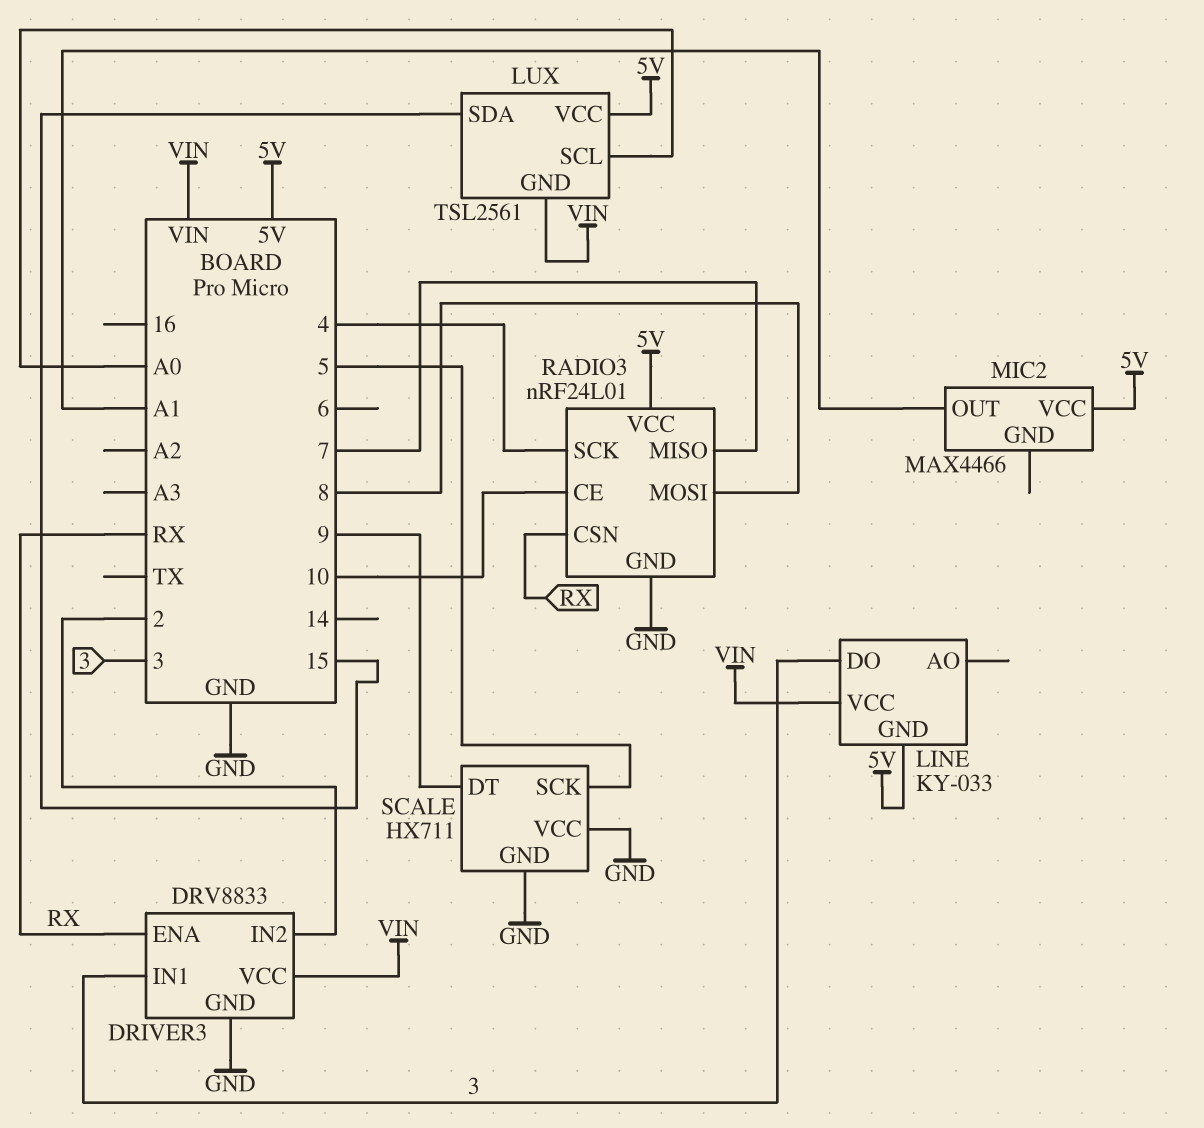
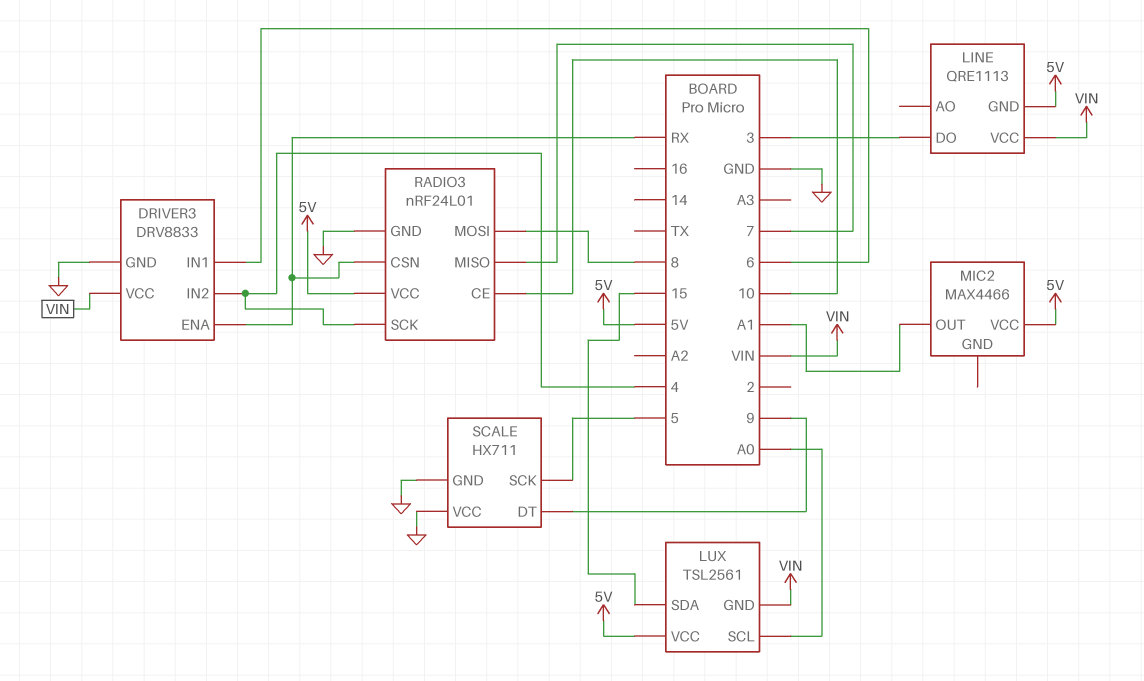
DRIVER3 pin IN1: 3 -> 6
DRIVER3 pin IN2: 2 -> 4
LINE: KY-033 -> QRE1113

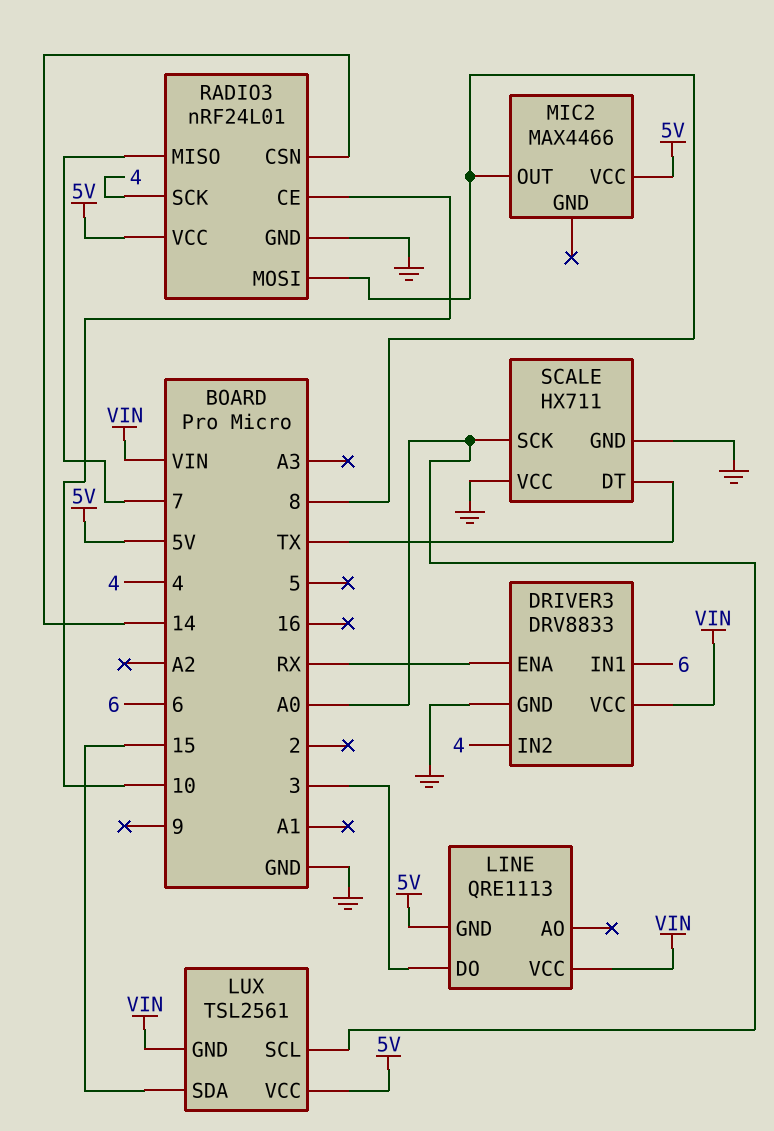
MIC2 pin OUT: A1 -> 8
RADIO3 pin CSN: RX -> 14
SCALE pin DT: 9 -> TX
SCALE pin SCK: 5 -> A0

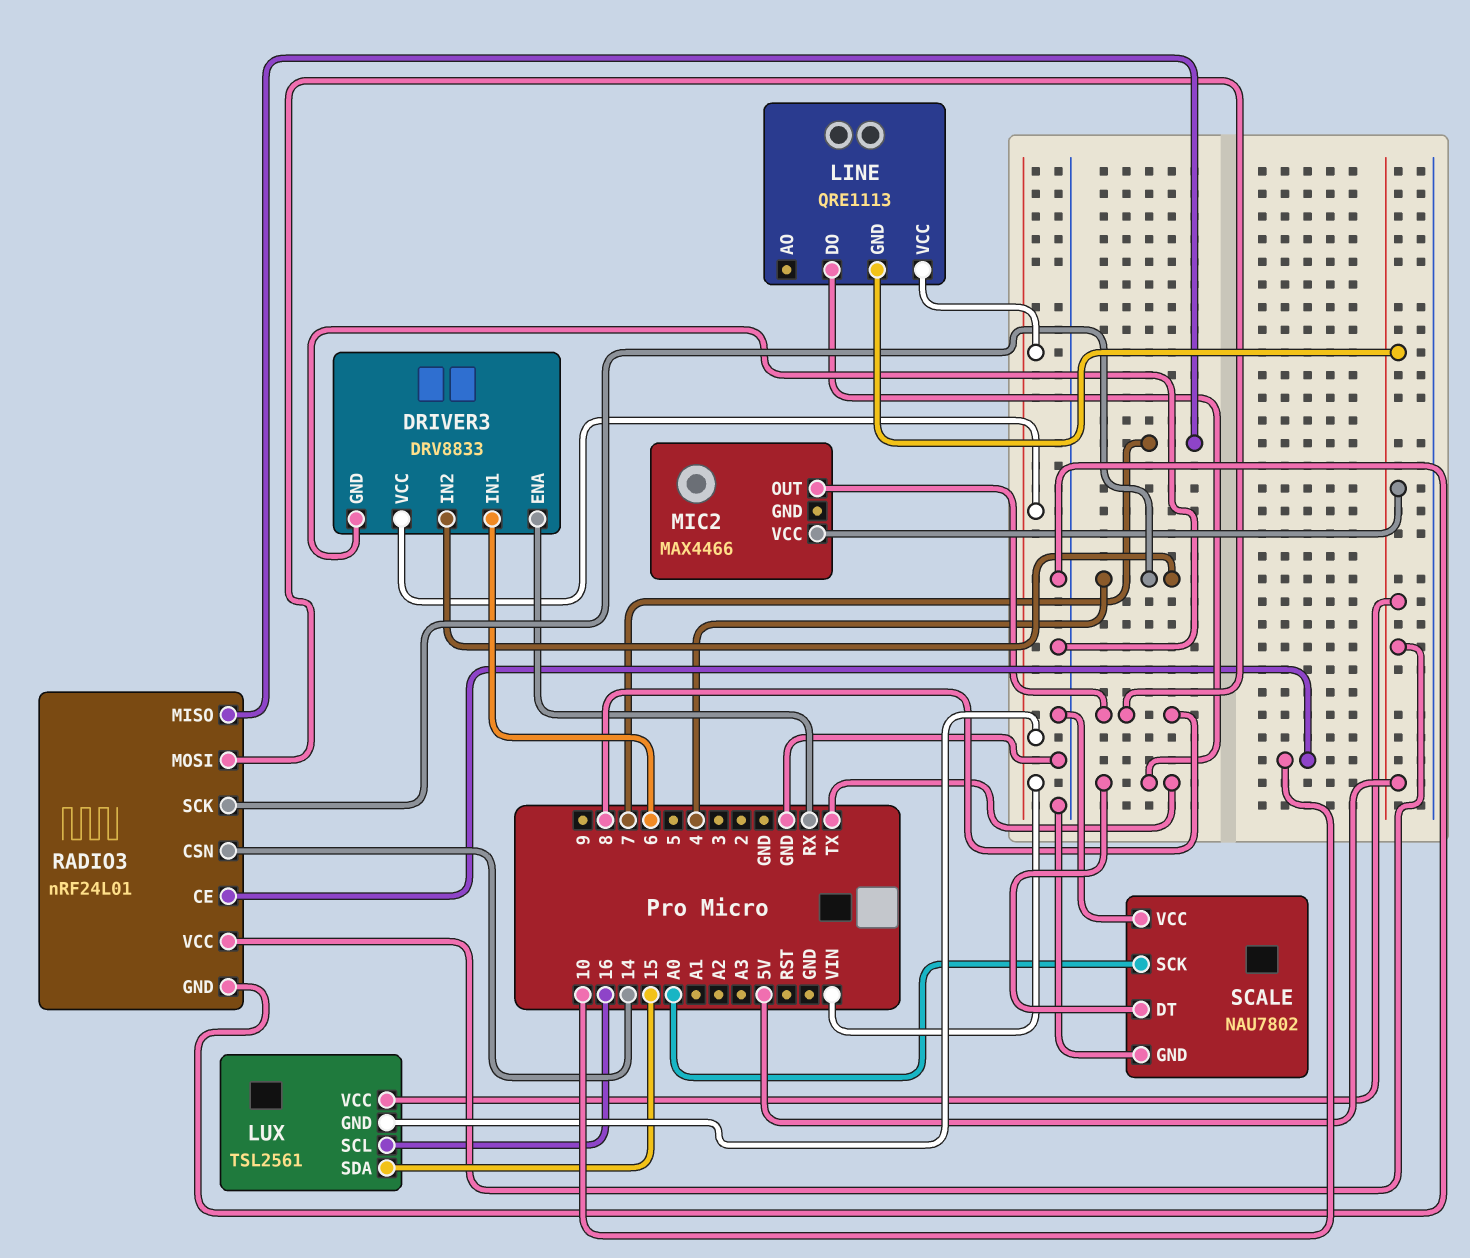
LINE pin DO: 3 -> TX
LUX pin SCL: A0 -> 16
SCALE: HX711 -> NAU7802

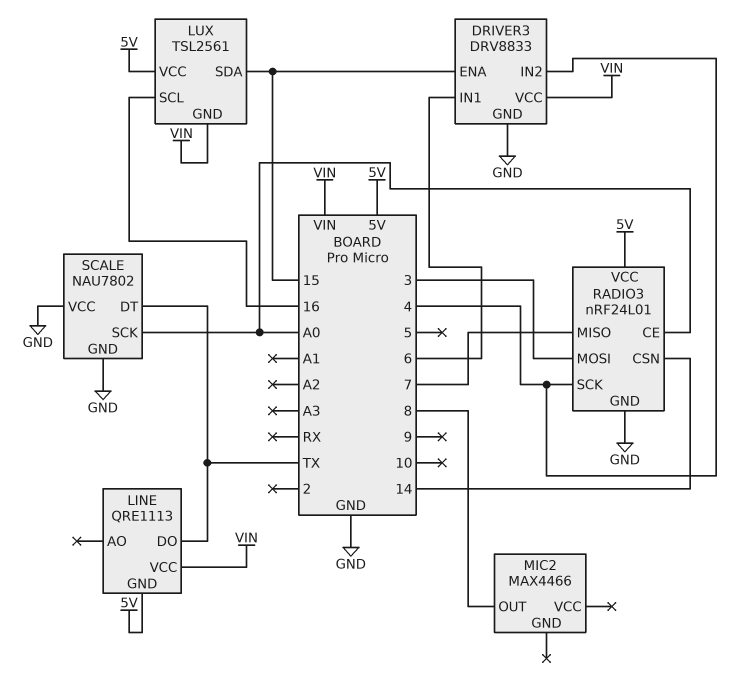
DRIVER3 pin ENA: RX -> 15
MIC2 pin VCC: 5V -> none
RADIO3 pin CE: 10 -> A0
RADIO3 pin MOSI: 8 -> 3

